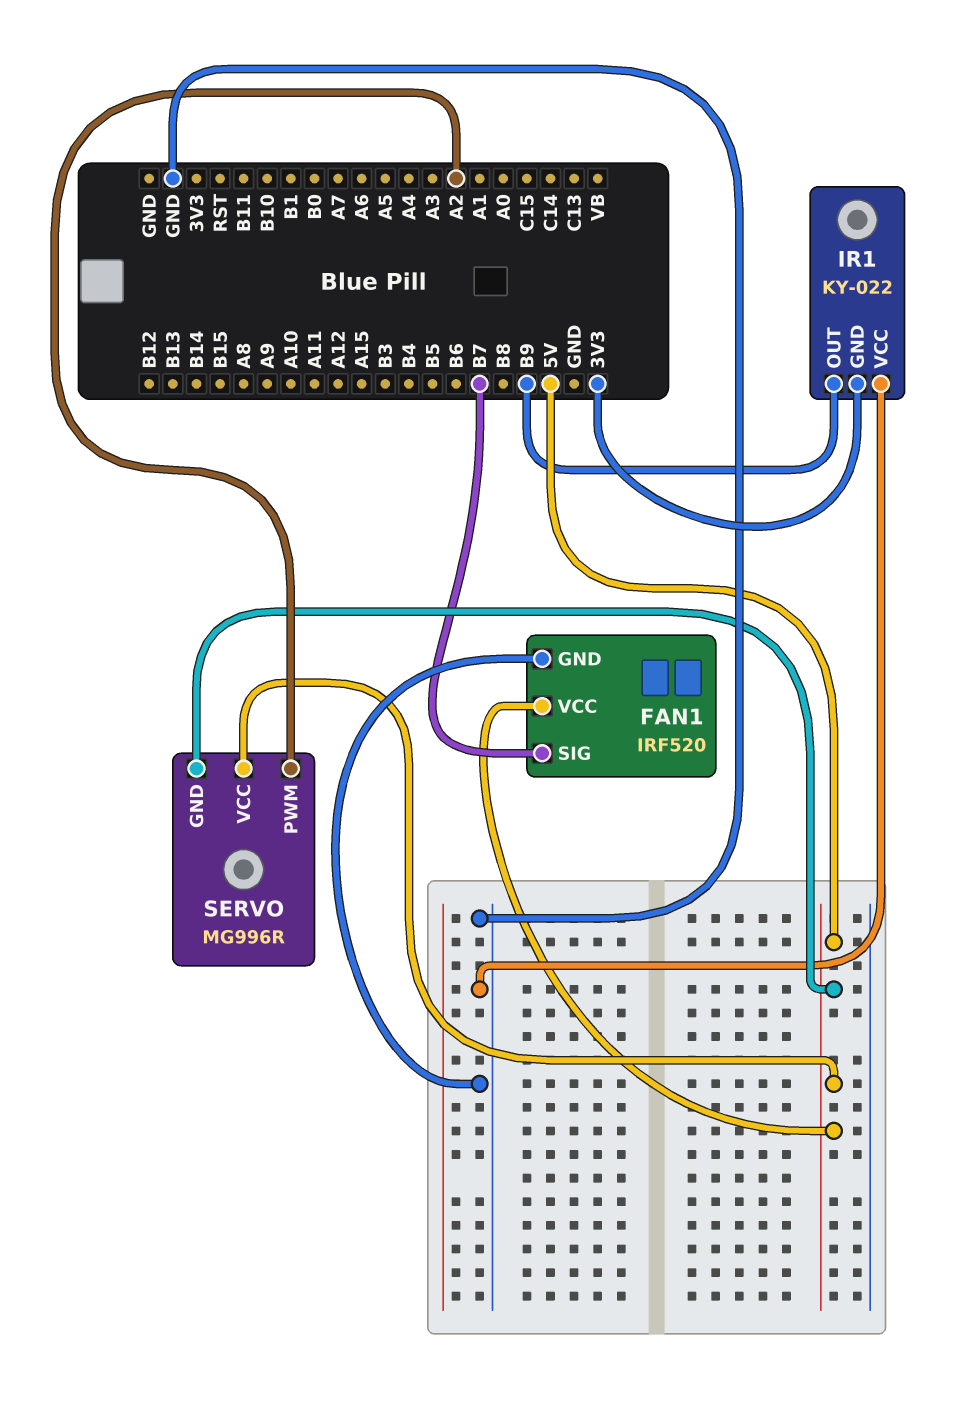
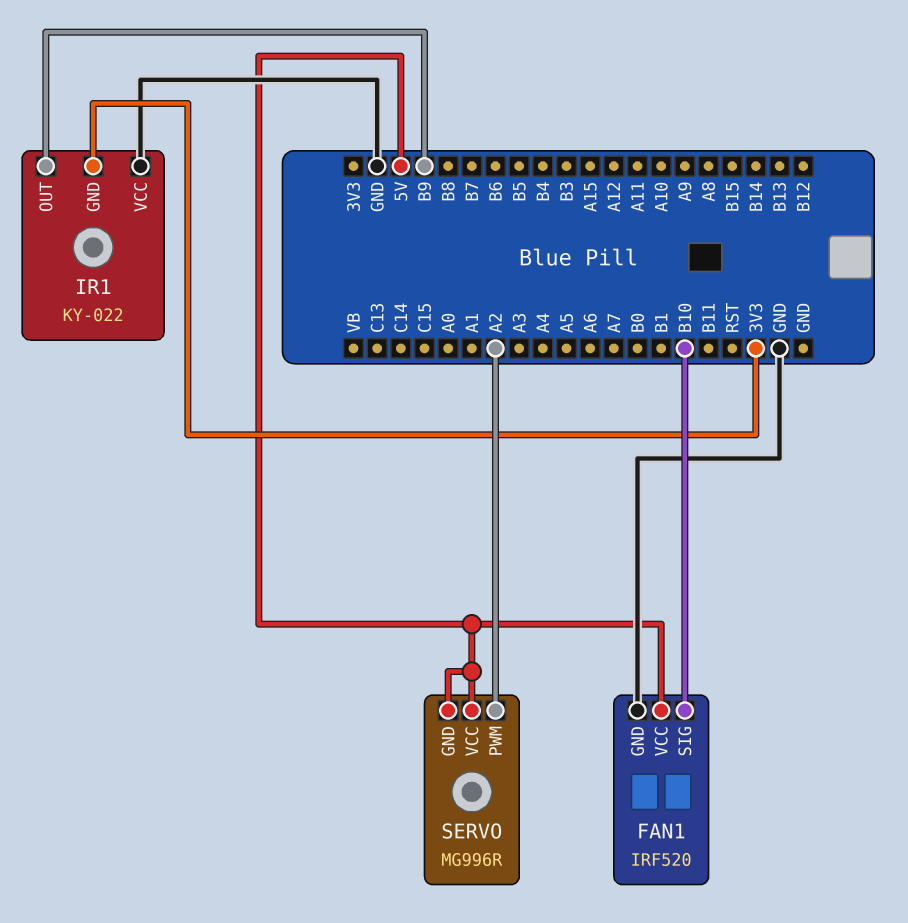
FAN1 pin SIG: B7 -> B10

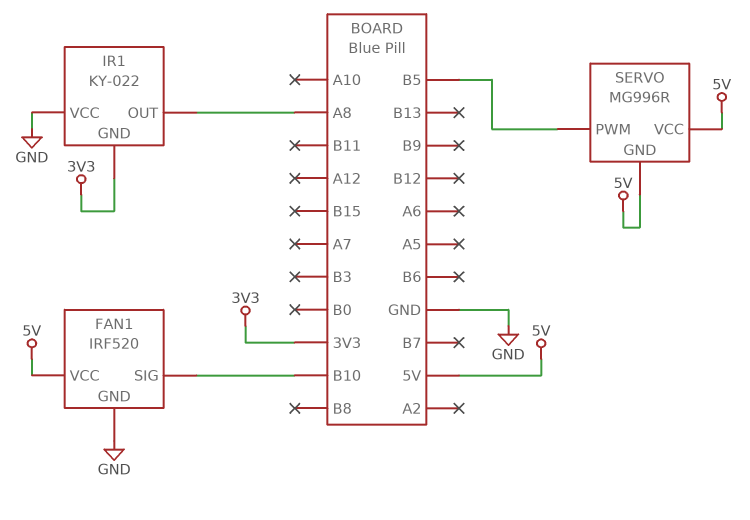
IR1 pin OUT: B9 -> A8
SERVO pin PWM: A2 -> B5

